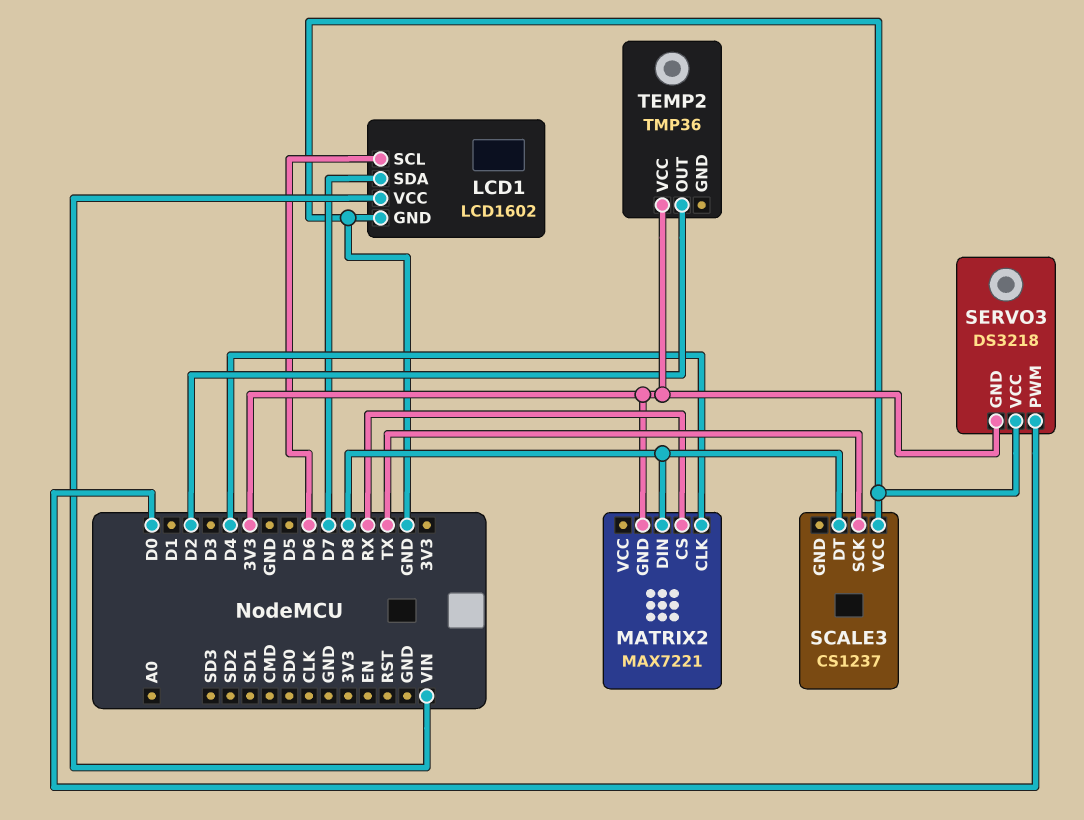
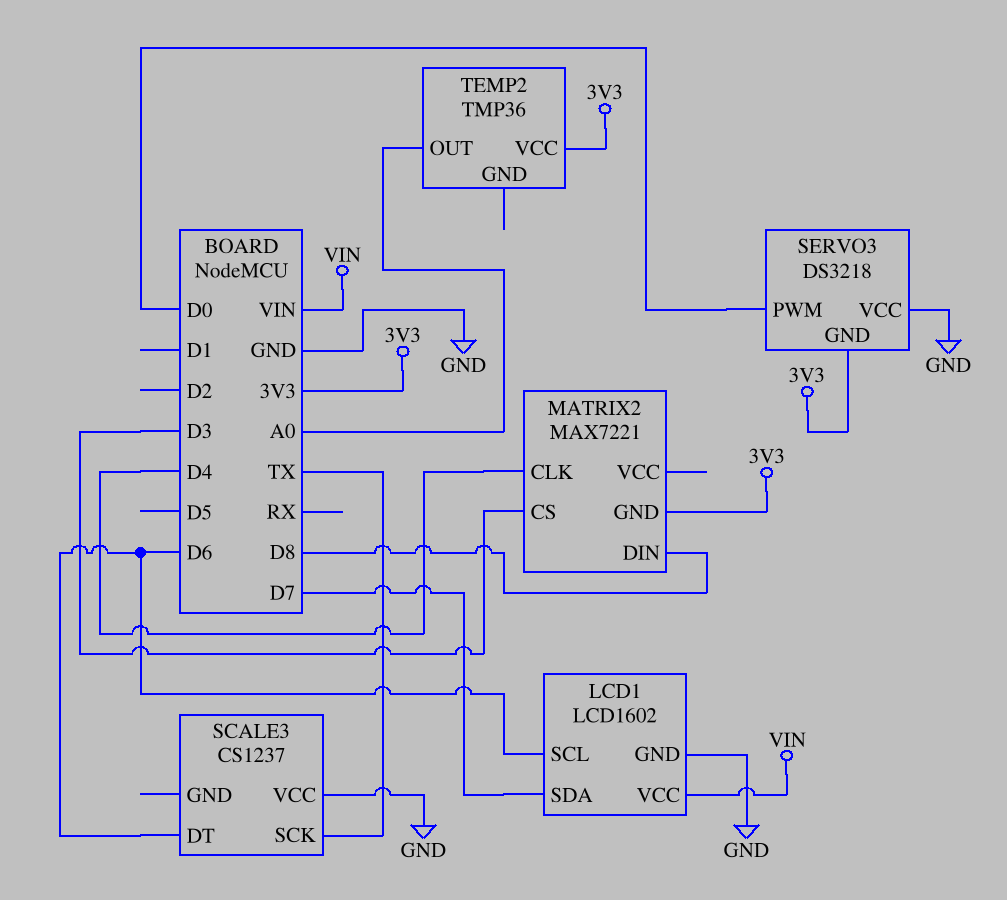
MATRIX2 pin CS: RX -> D3
SCALE3 pin DT: D8 -> D6
TEMP2 pin OUT: D2 -> A0

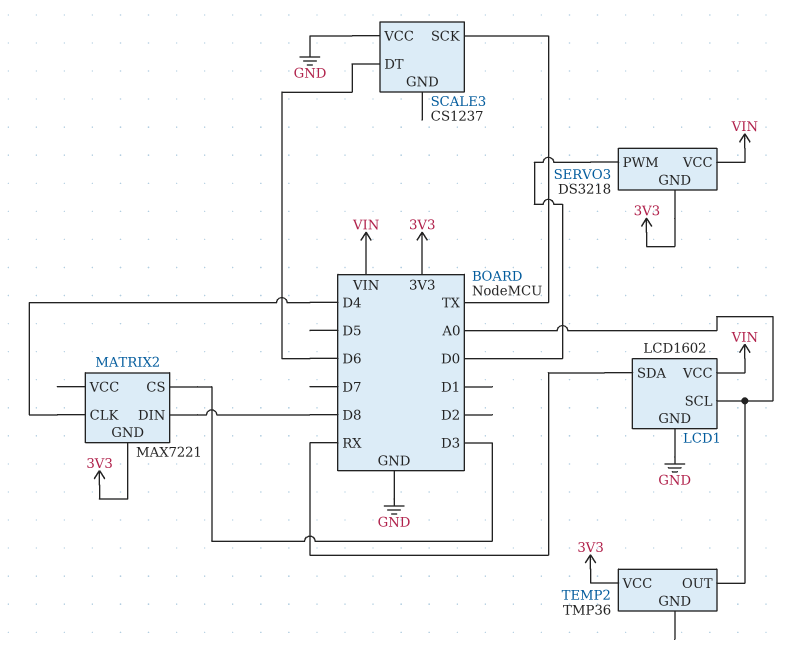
LCD1 pin SCL: D6 -> A0
LCD1 pin SDA: D7 -> RX
SERVO3 pin VCC: GND -> VIN

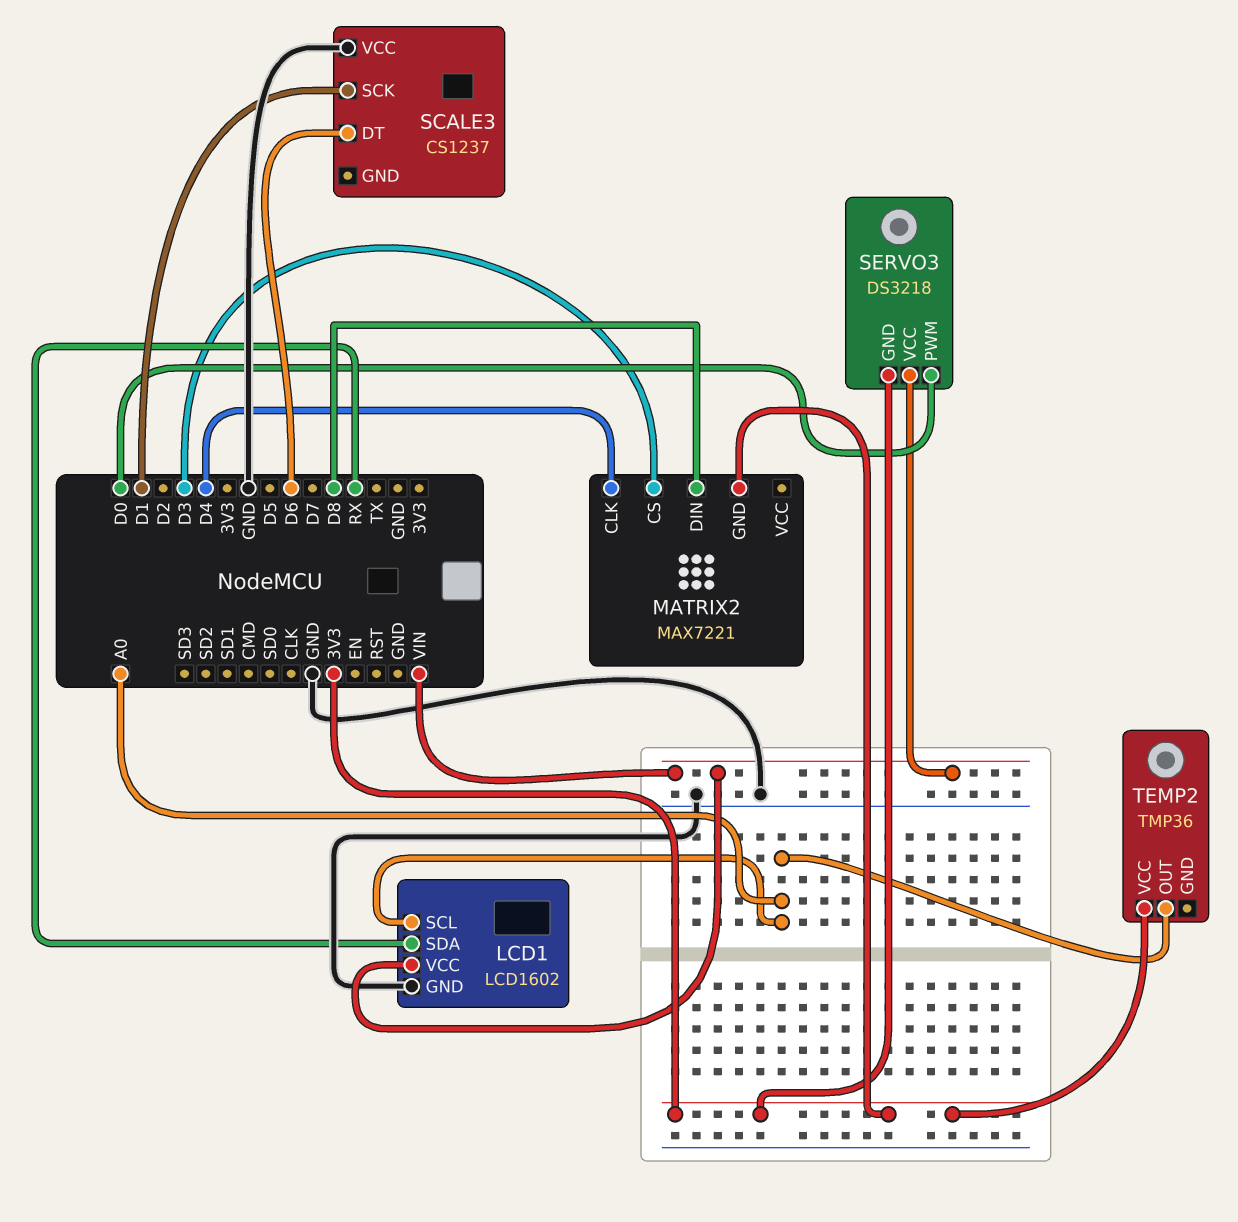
SCALE3 pin SCK: TX -> D1

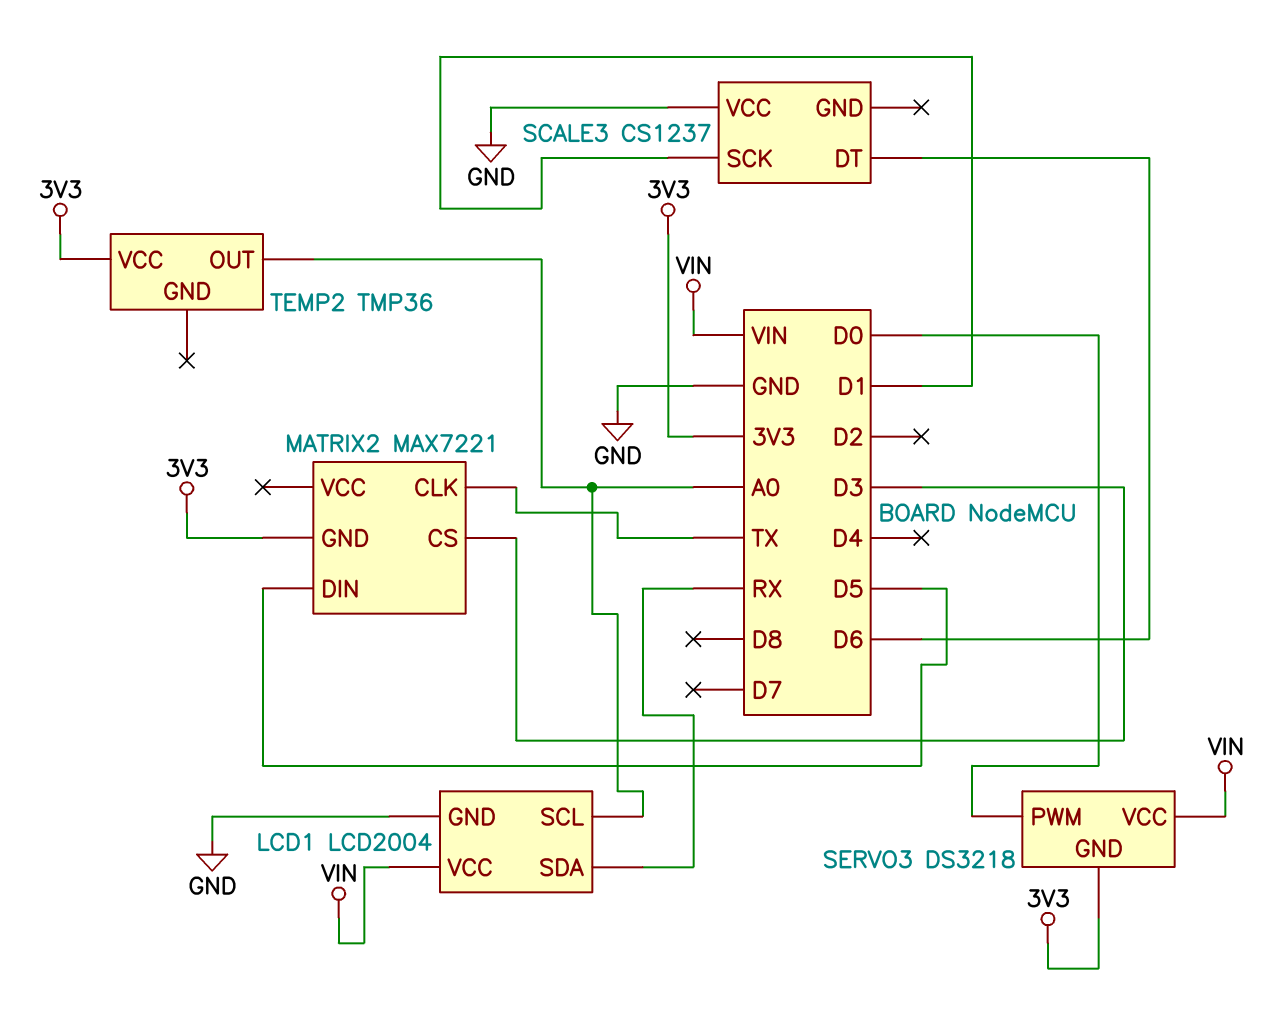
LCD1: LCD1602 -> LCD2004
MATRIX2 pin CLK: D4 -> TX
MATRIX2 pin DIN: D8 -> D5

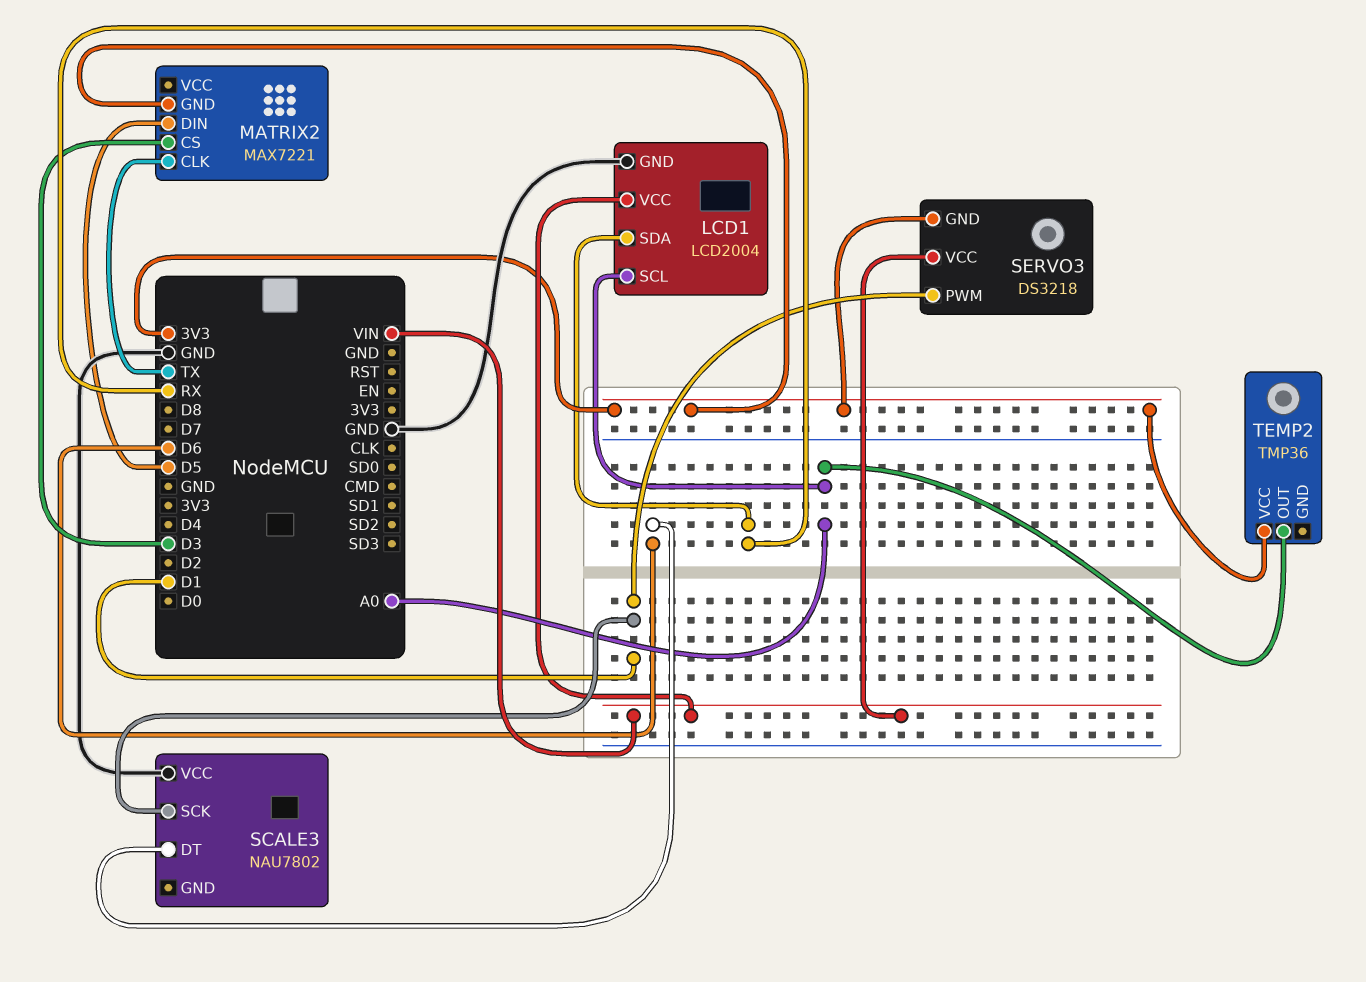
SCALE3: CS1237 -> NAU7802
SERVO3 pin PWM: D0 -> D1

